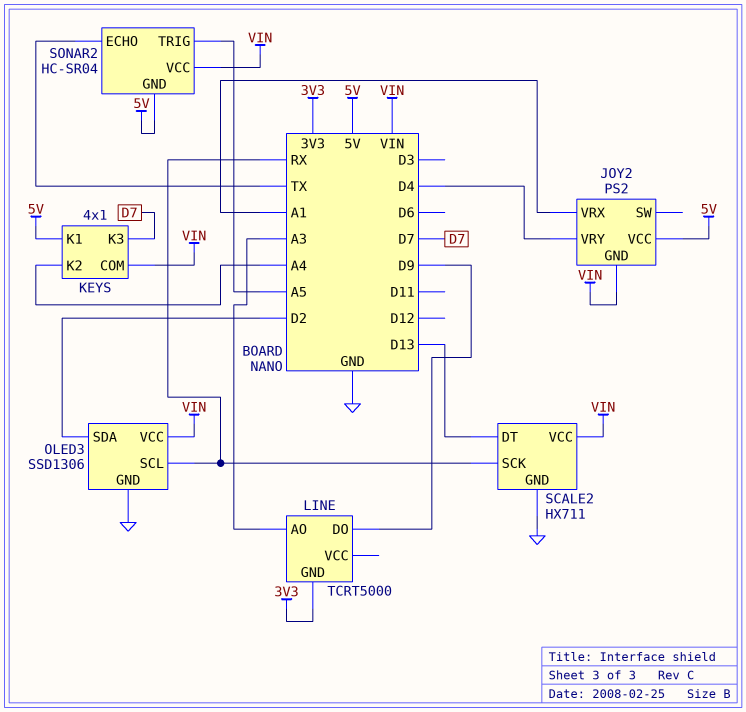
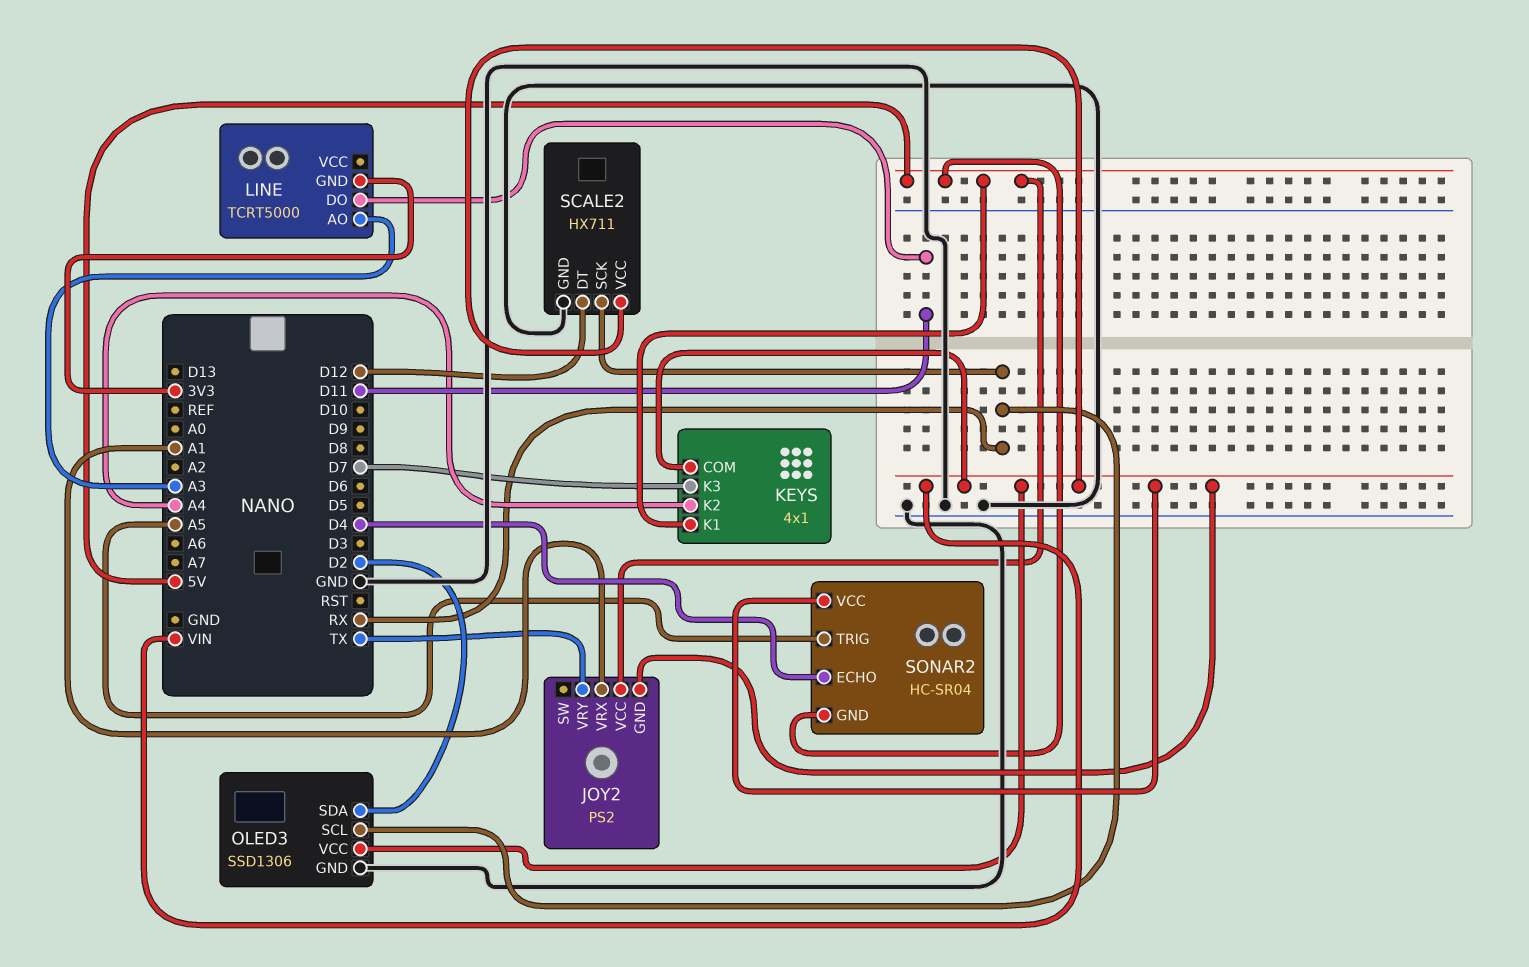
JOY2 pin VRY: D4 -> TX
LINE pin DO: D9 -> D11
SCALE2 pin DT: D13 -> D12
SONAR2 pin ECHO: TX -> D4

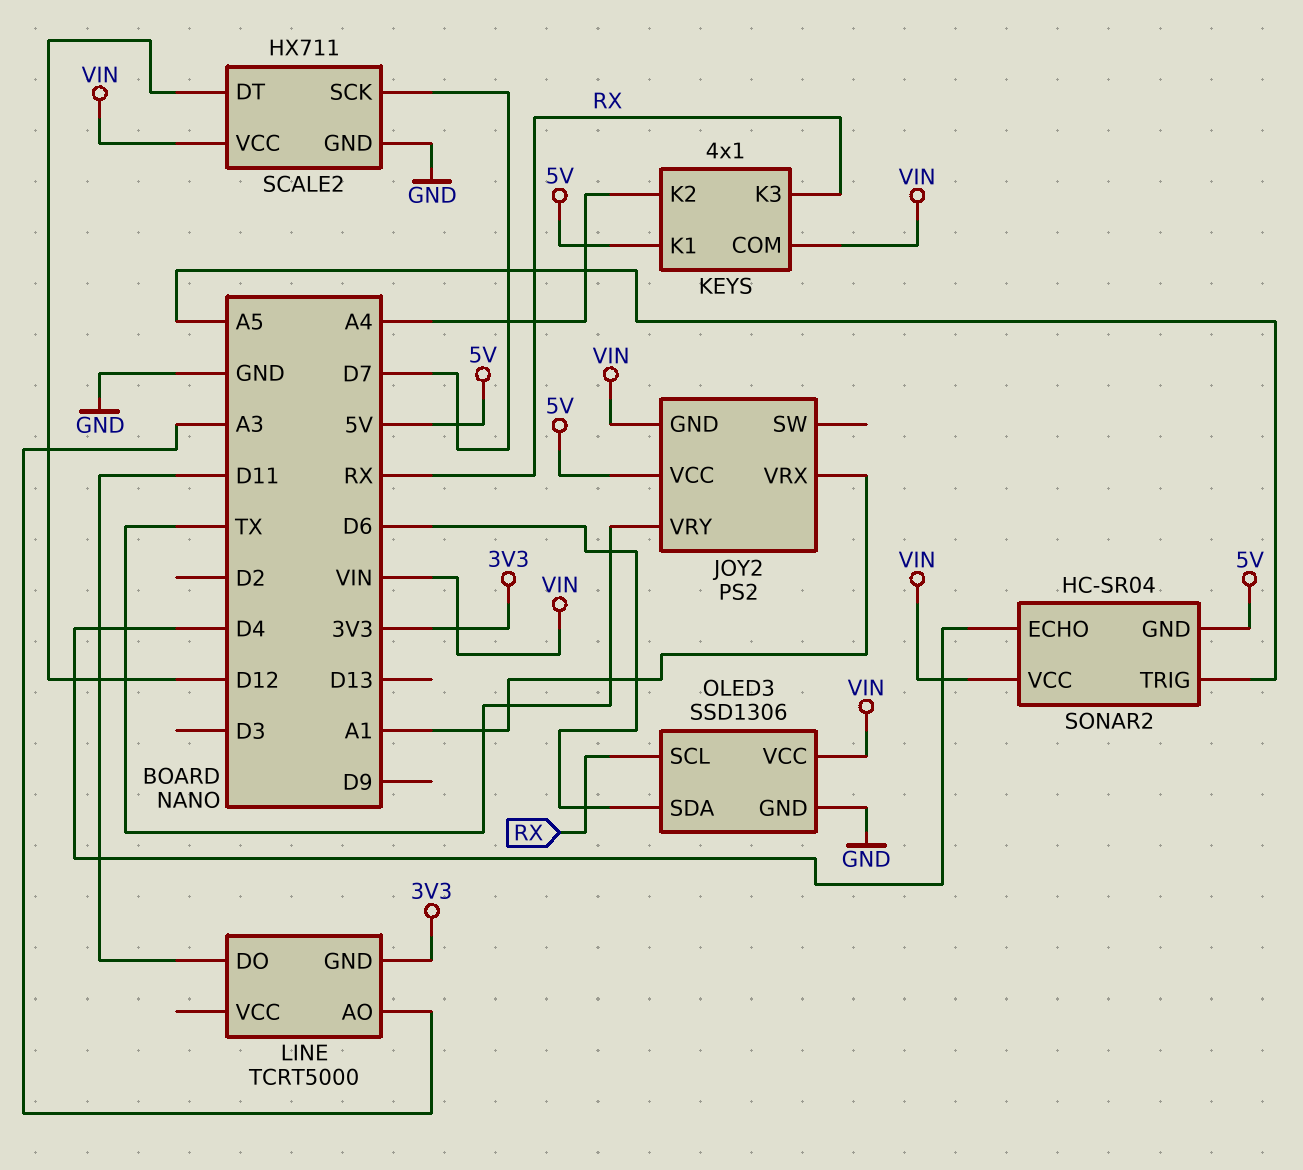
KEYS pin K3: D7 -> RX
OLED3 pin SDA: D2 -> D6
SCALE2 pin SCK: RX -> D7

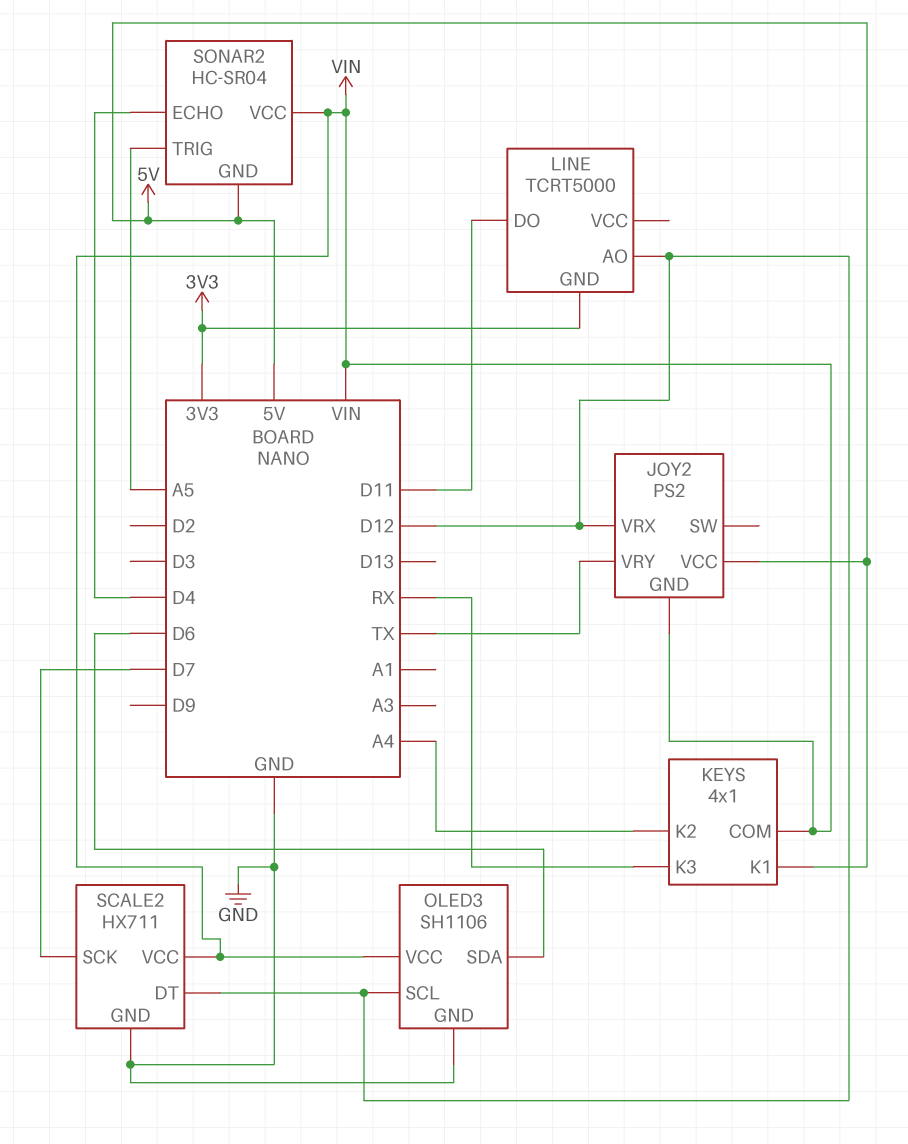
JOY2 pin VRX: A1 -> D12
LINE pin AO: A3 -> D12
OLED3: SSD1306 -> SH1106
OLED3 pin SCL: RX -> D12

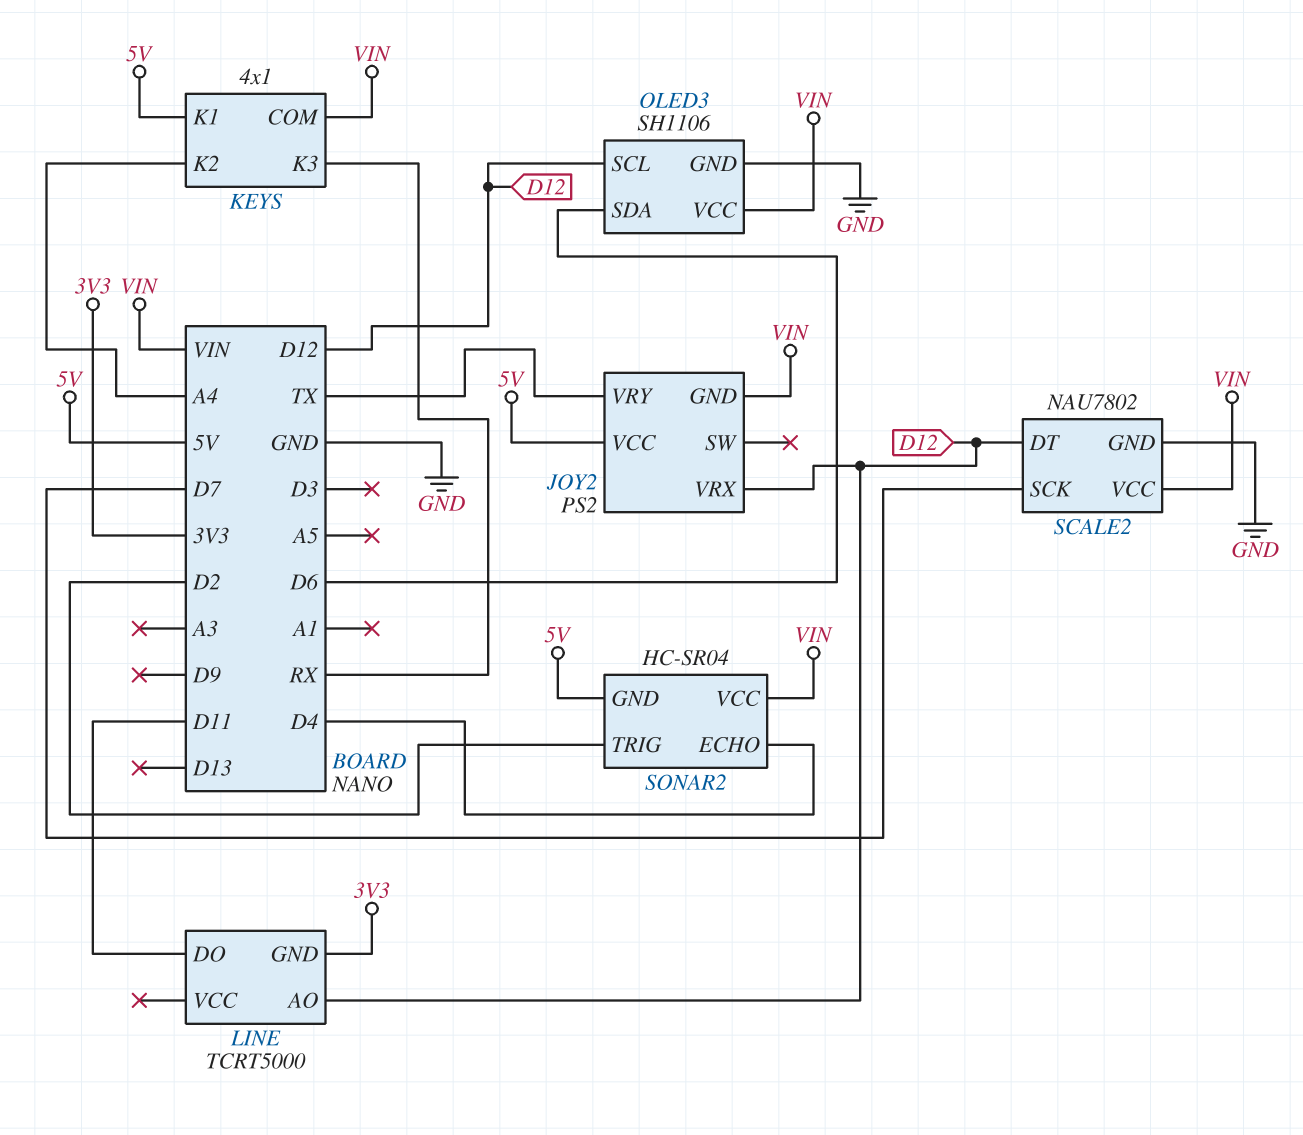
SCALE2: HX711 -> NAU7802
SONAR2 pin TRIG: A5 -> D2

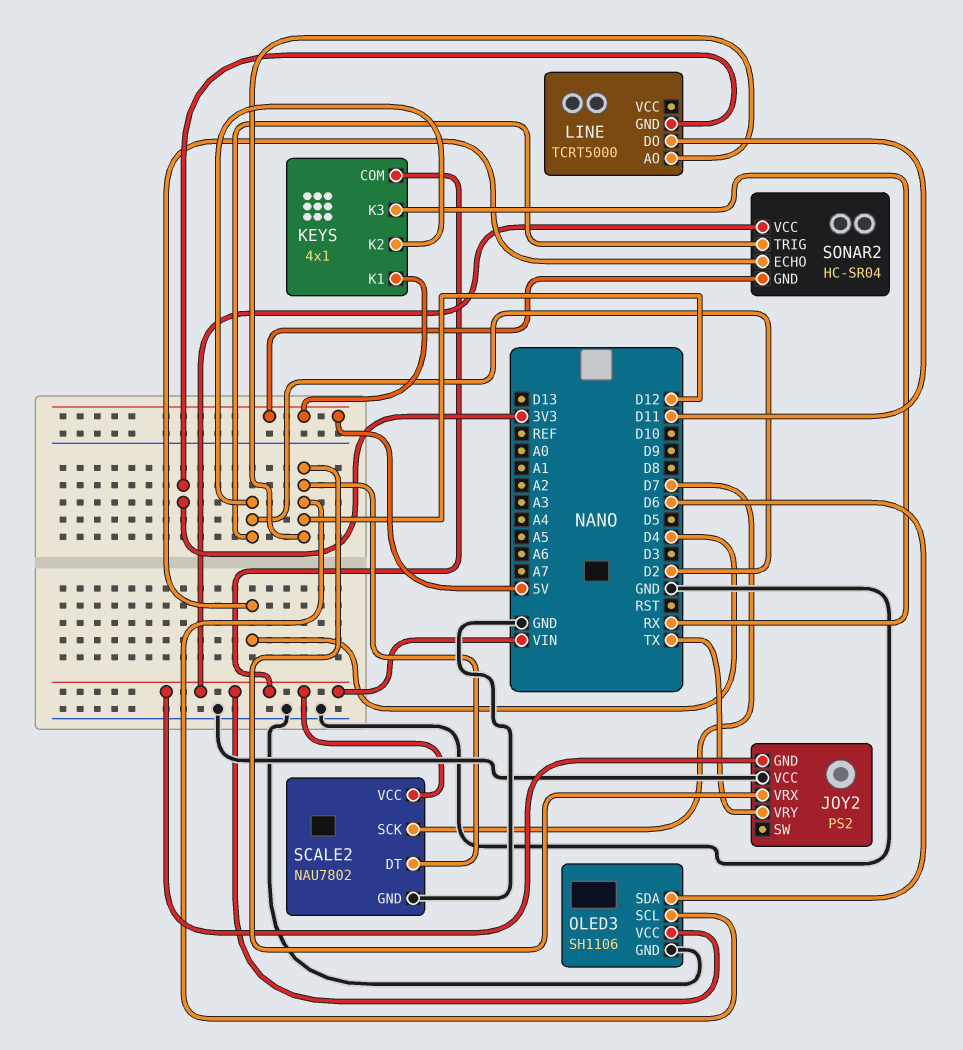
JOY2 pin VCC: 5V -> GND
KEYS pin K2: A4 -> D2

